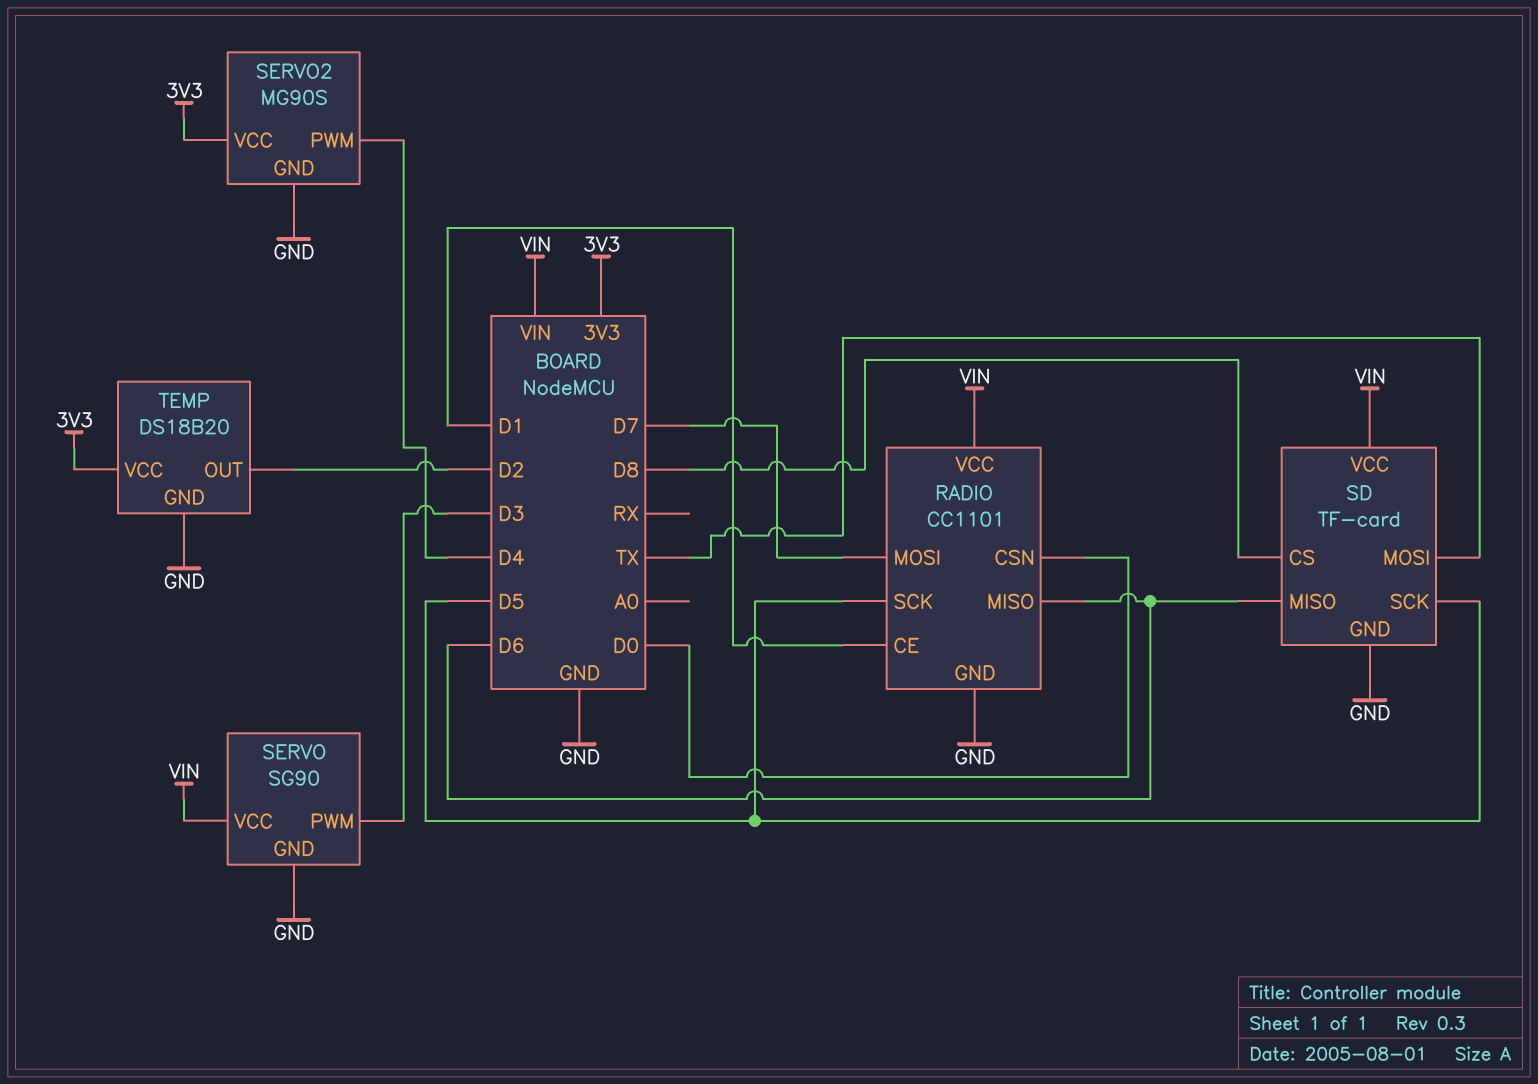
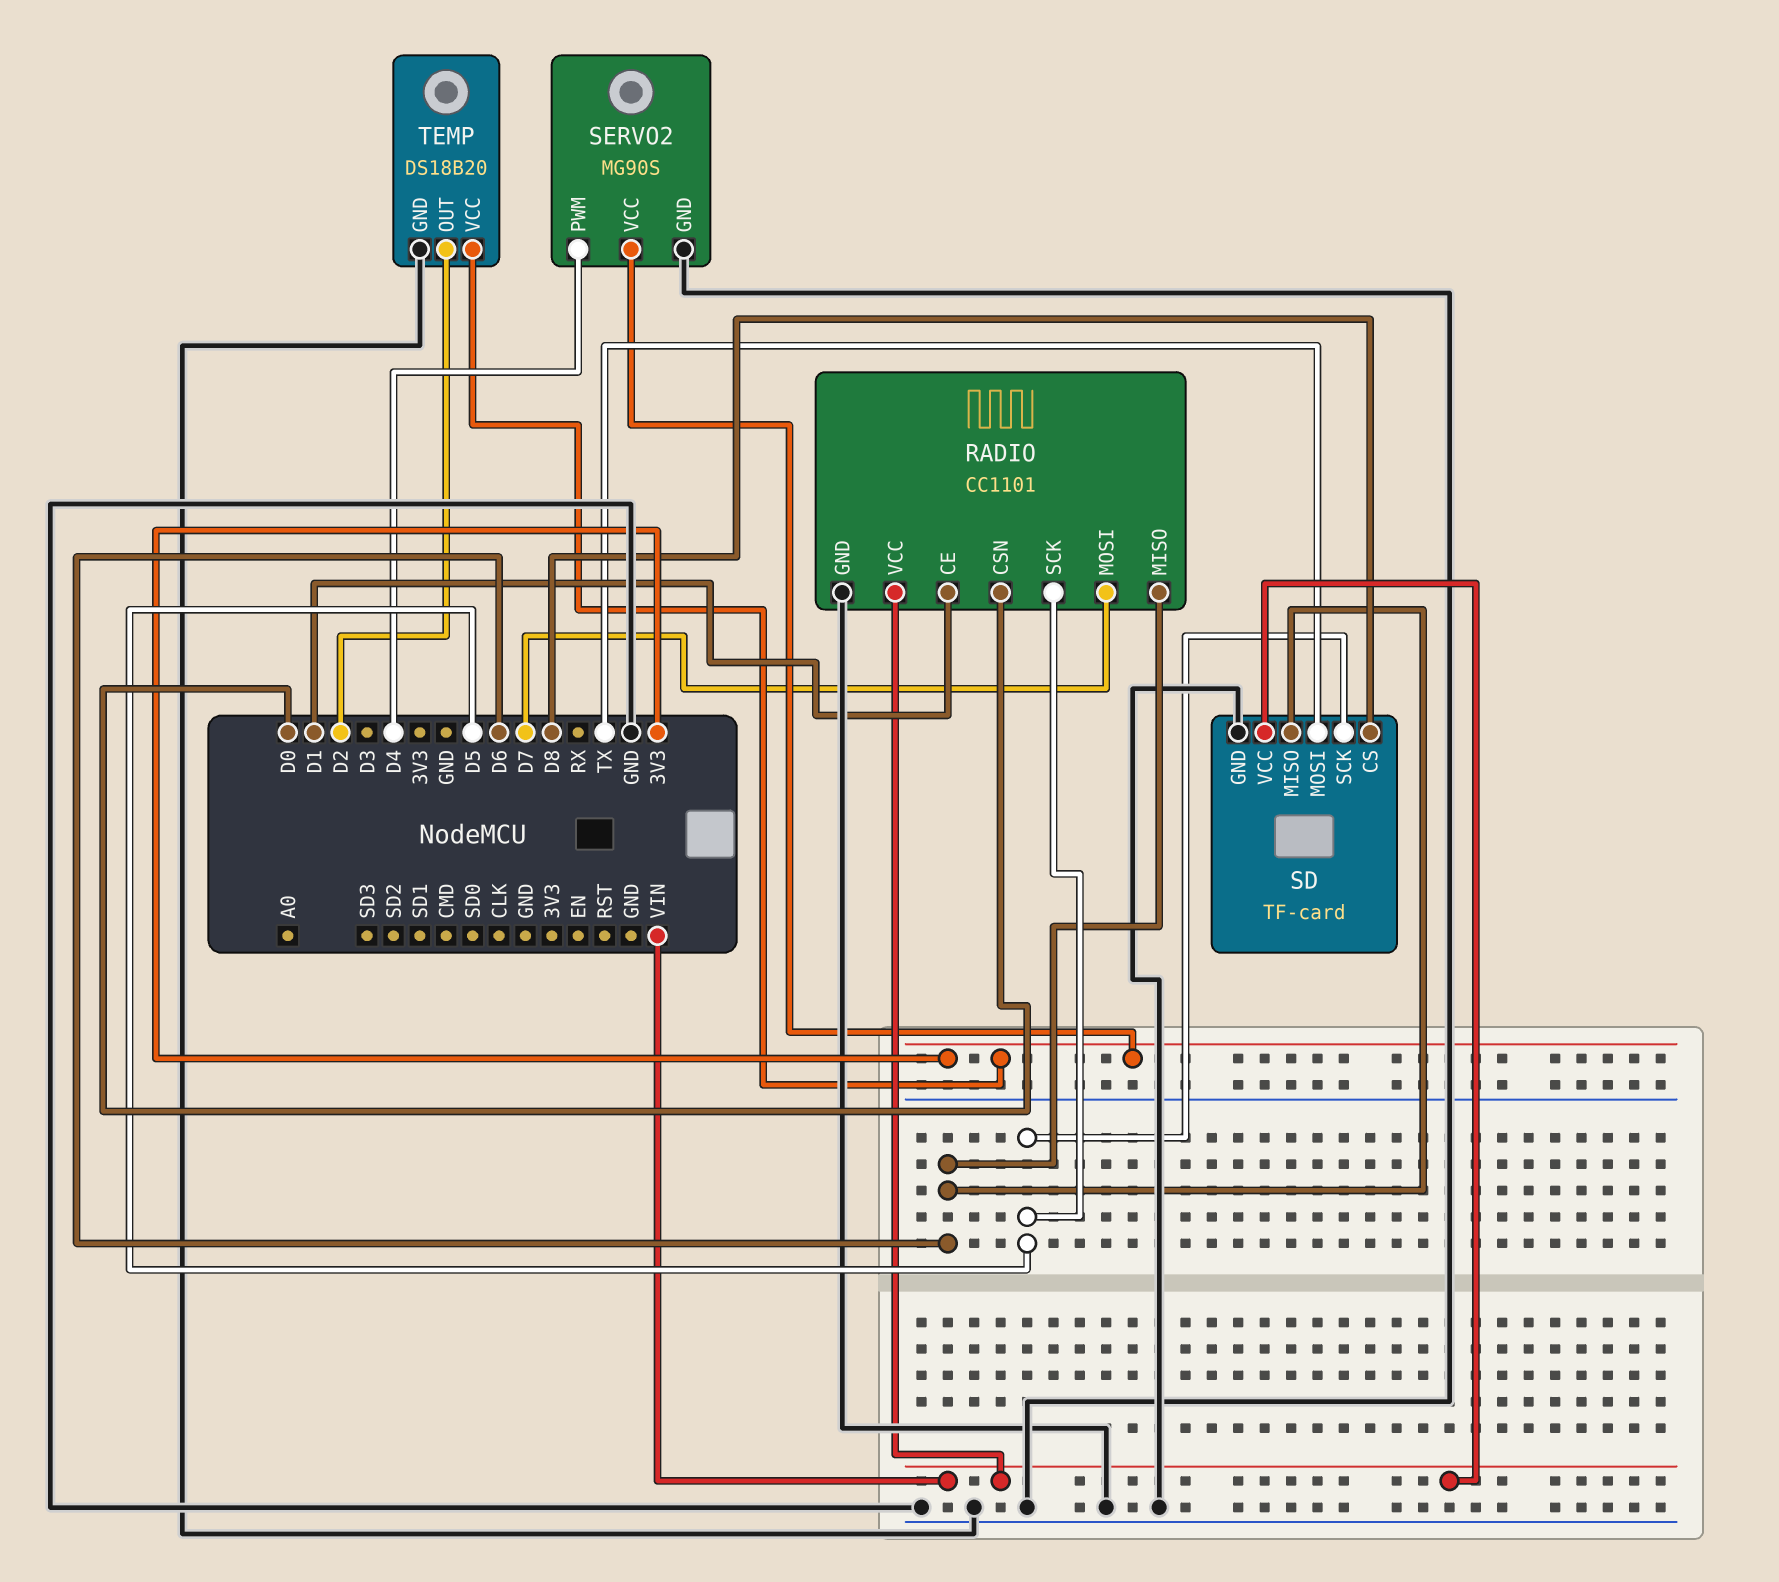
SERVO: SG90 -> none
SERVO pin GND: GND -> none
SERVO pin PWM: D3 -> none
SERVO pin VCC: VIN -> none

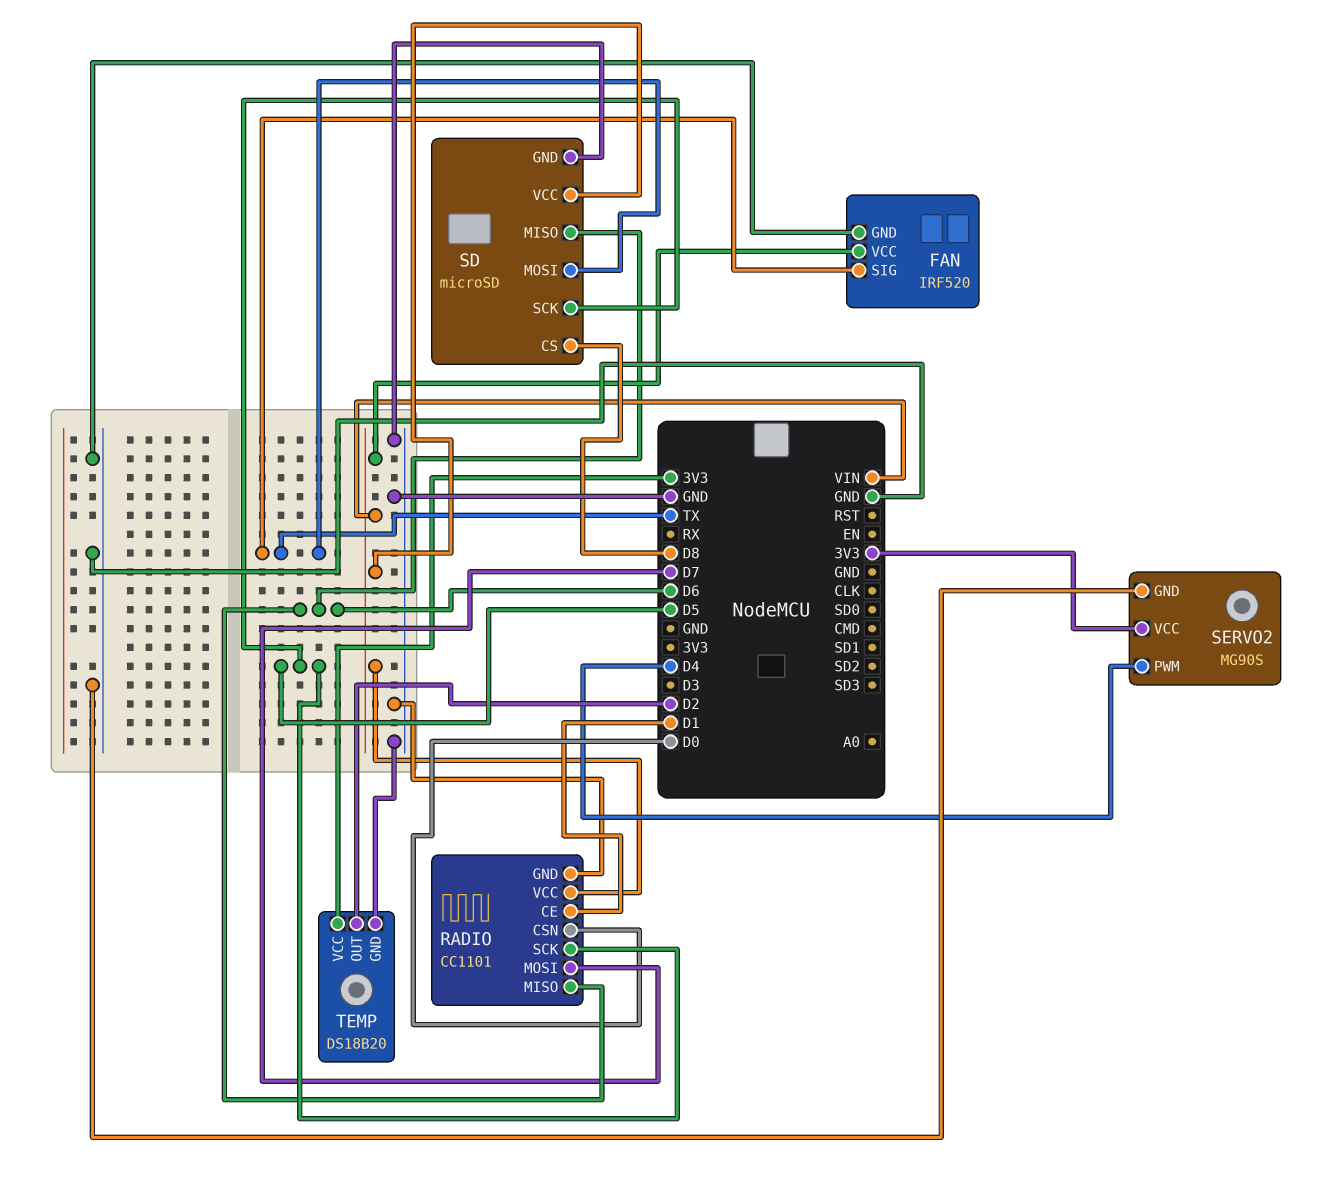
FAN: none -> IRF520
FAN pin GND: none -> GND
FAN pin SIG: none -> TX
FAN pin VCC: none -> VIN
SD: TF-card -> microSD

